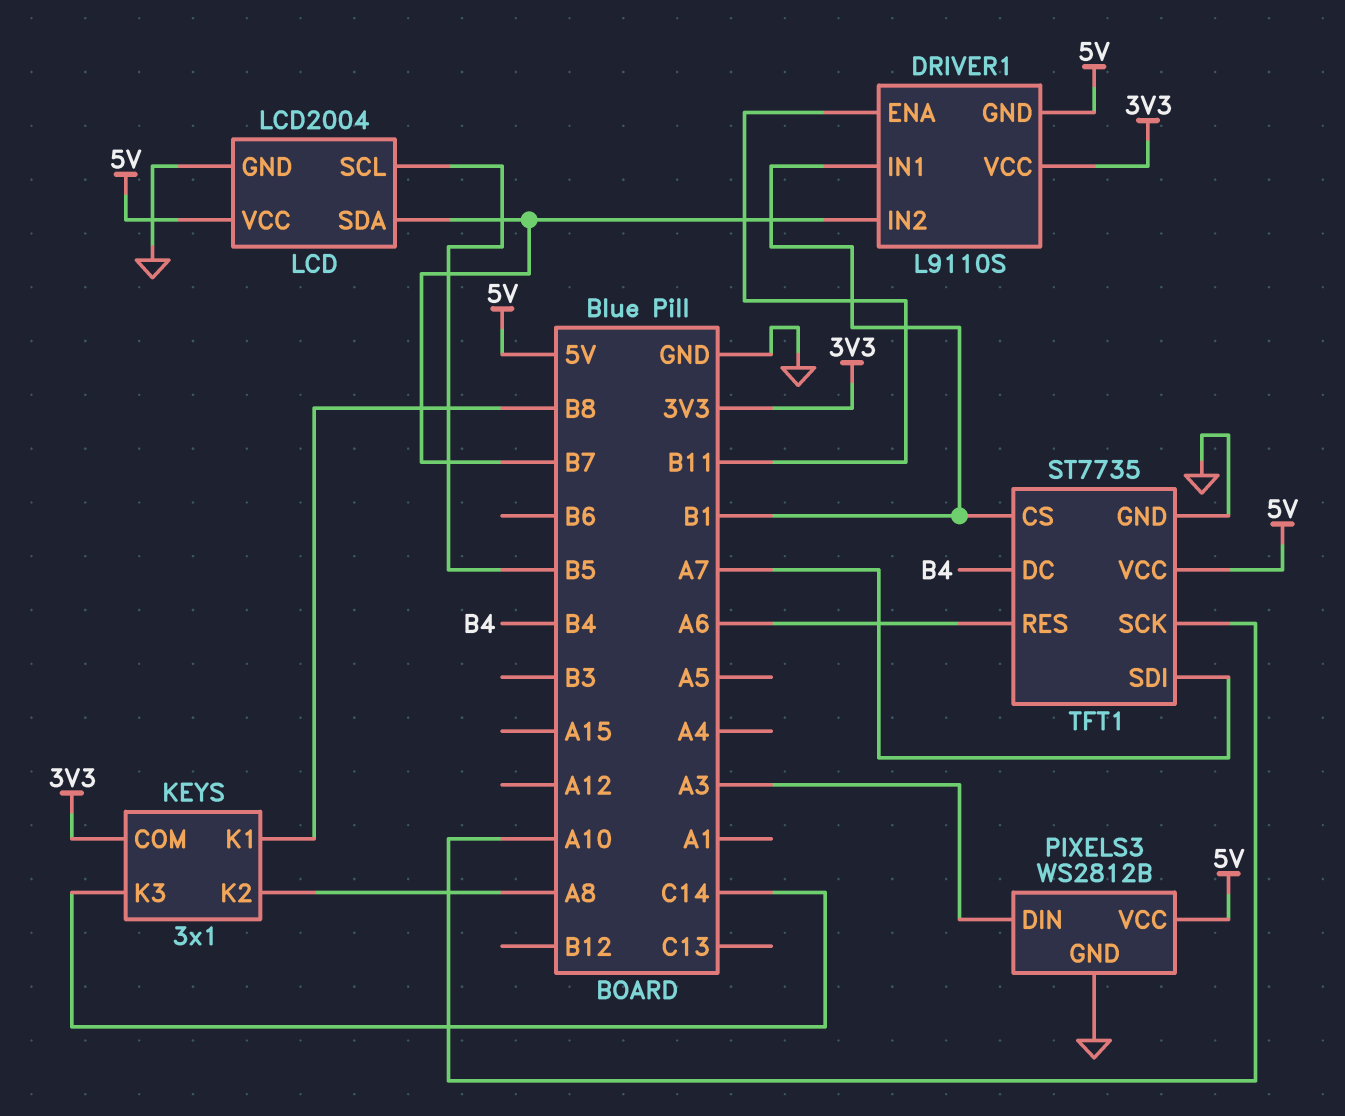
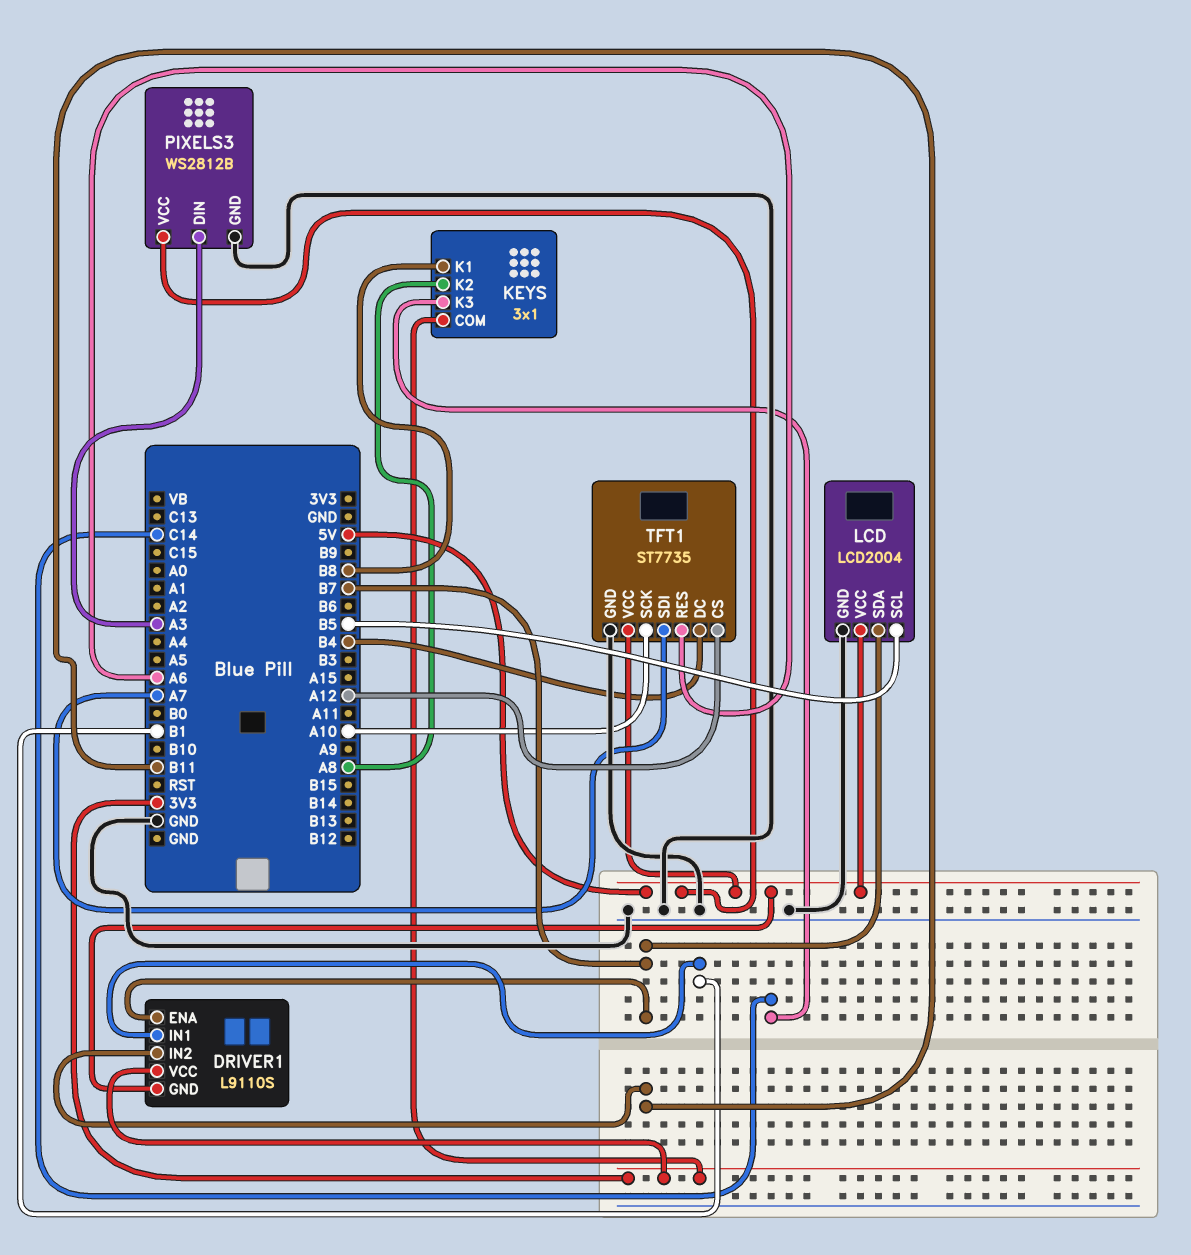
DRIVER1 pin ENA: B11 -> B7
DRIVER1 pin IN2: B7 -> B11
TFT1 pin CS: B1 -> A12

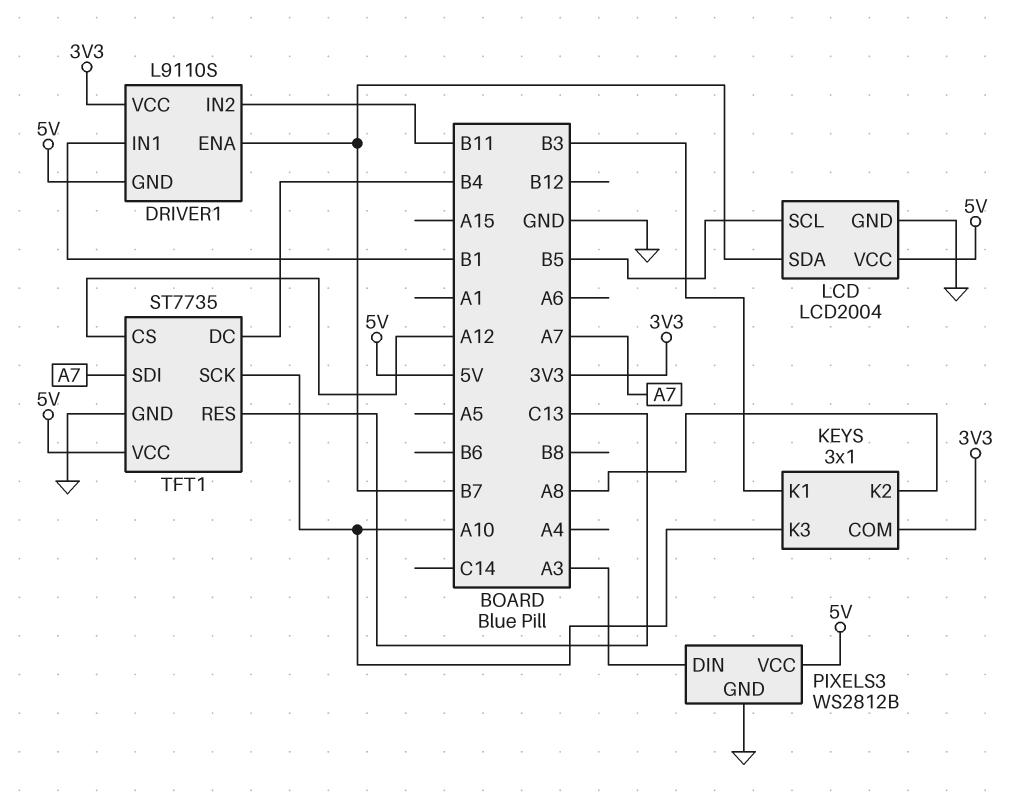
KEYS pin K1: B8 -> B3
KEYS pin K3: C14 -> A10
TFT1 pin RES: A6 -> C13

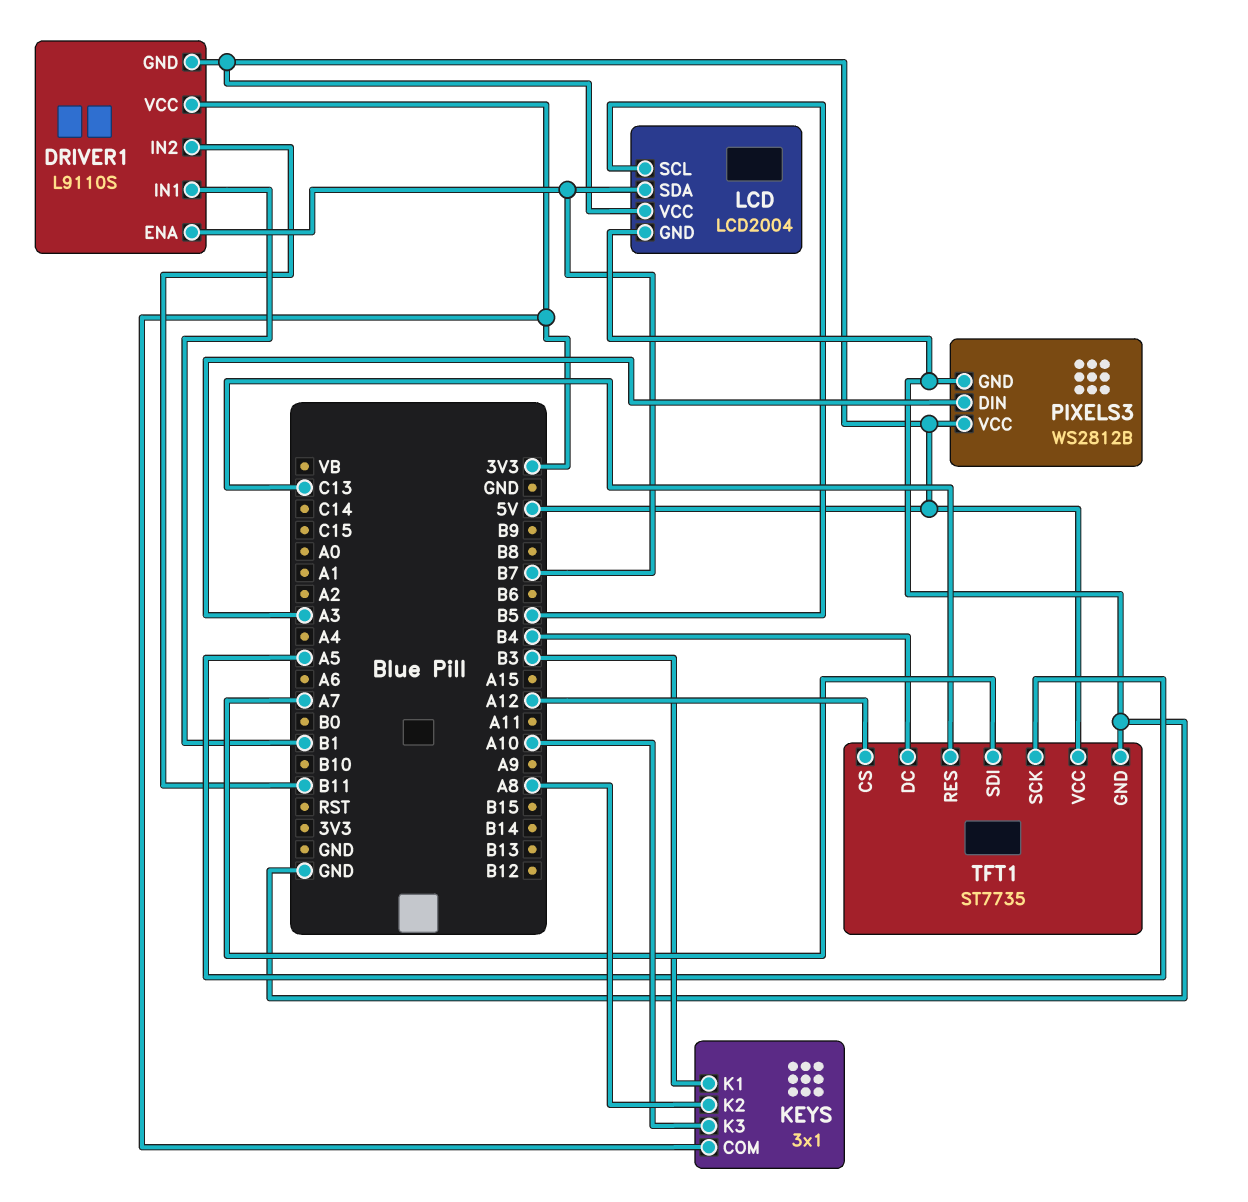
TFT1 pin SCK: A10 -> A5

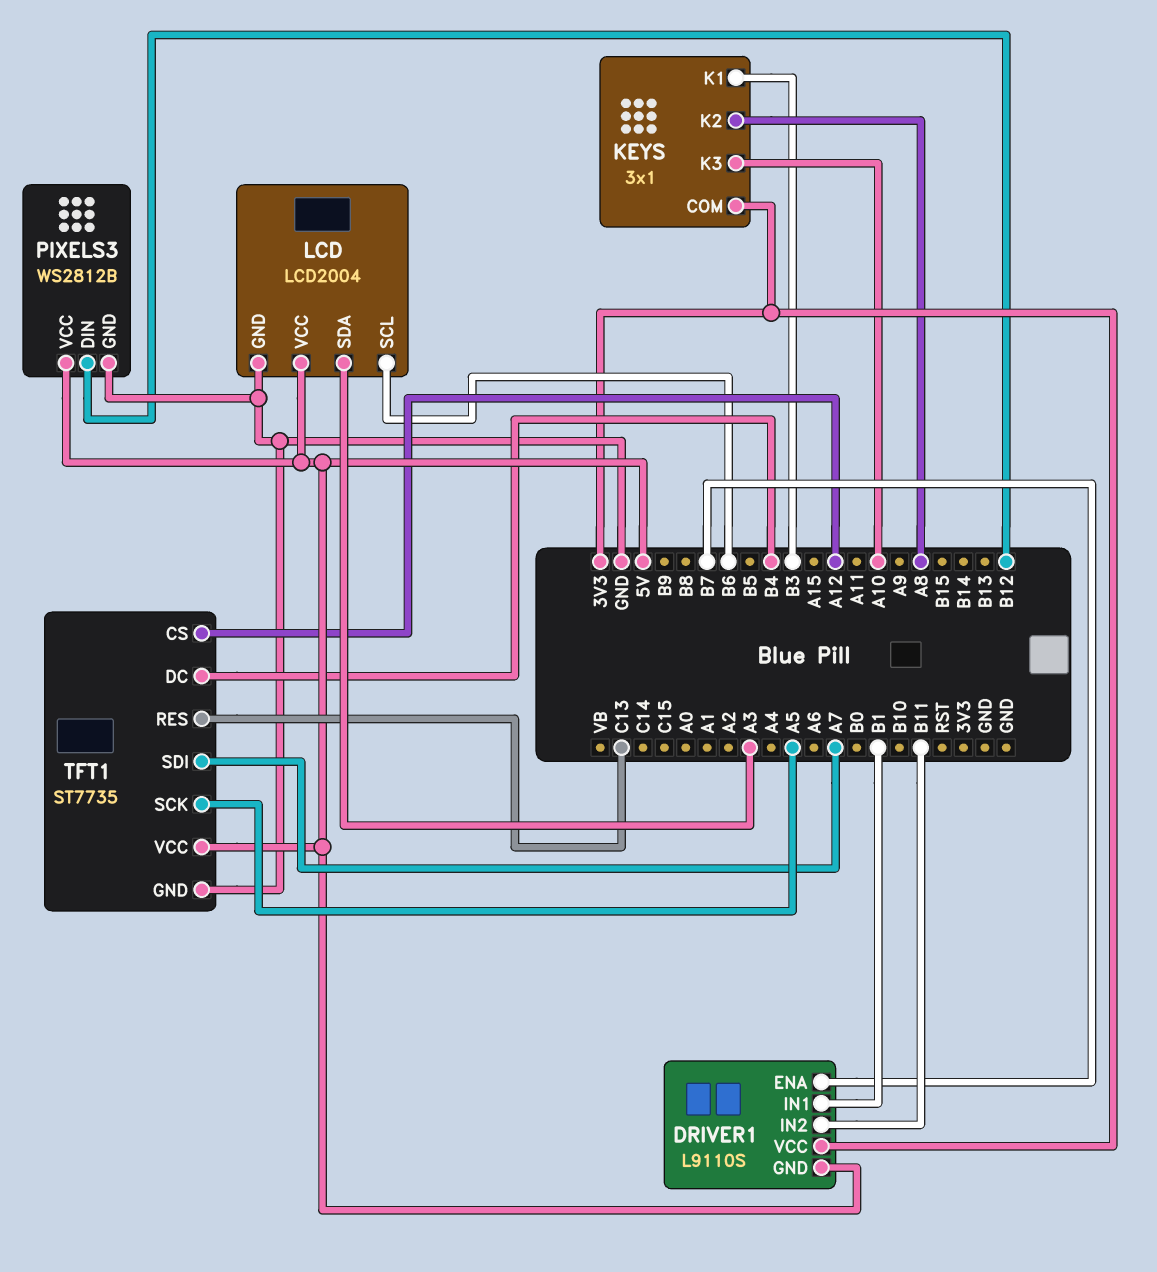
LCD pin SCL: B5 -> B6
LCD pin SDA: B7 -> A3
PIXELS3 pin DIN: A3 -> B12

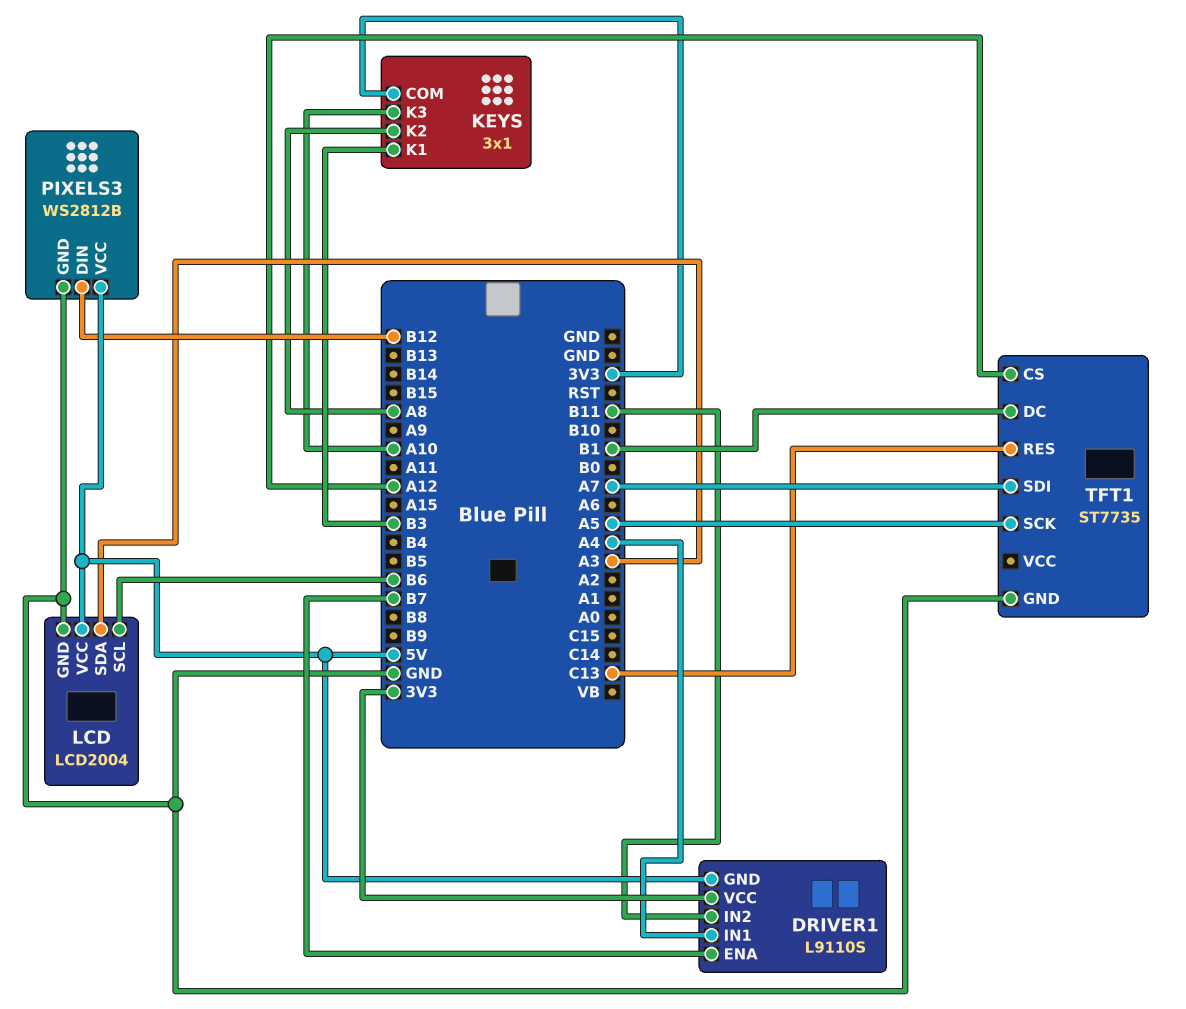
DRIVER1 pin IN1: B1 -> A4
TFT1 pin DC: B4 -> B1
TFT1 pin VCC: 5V -> none

